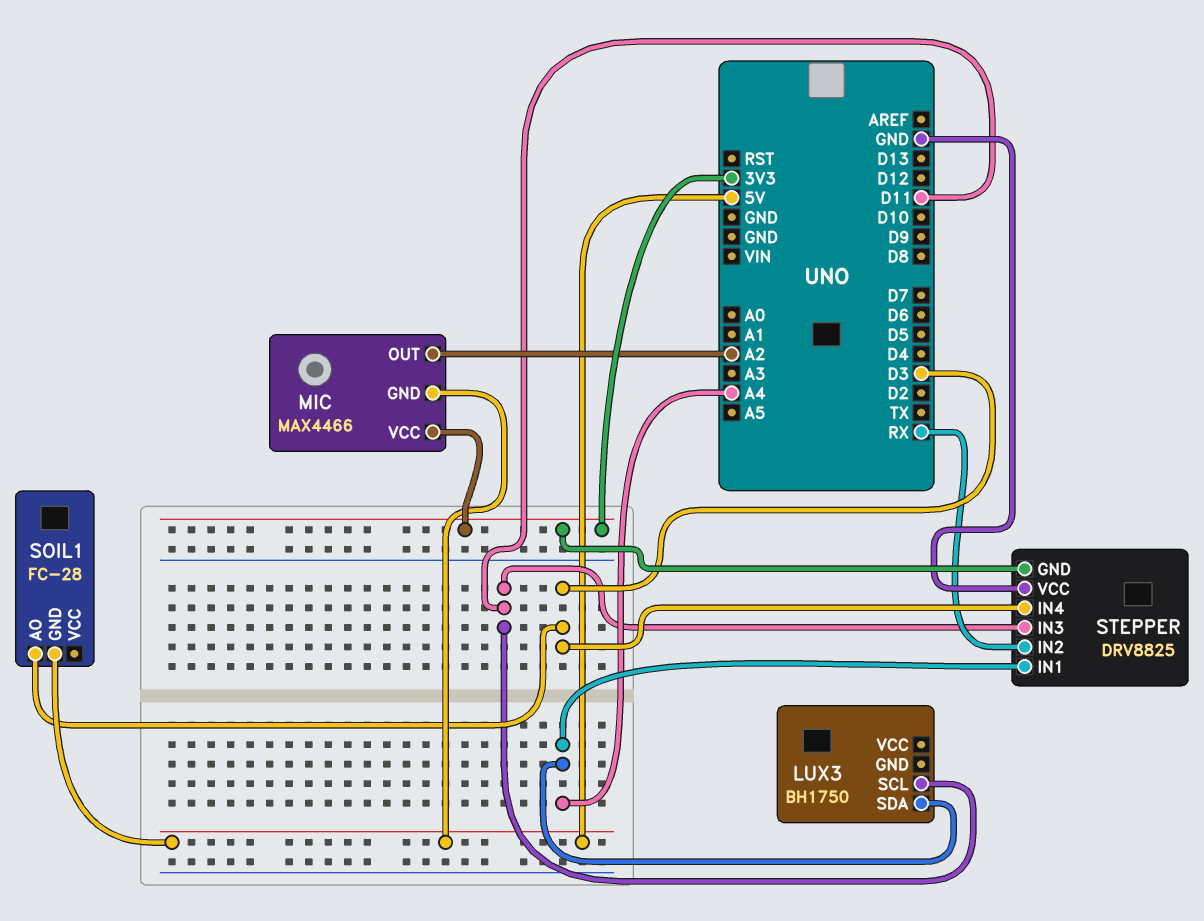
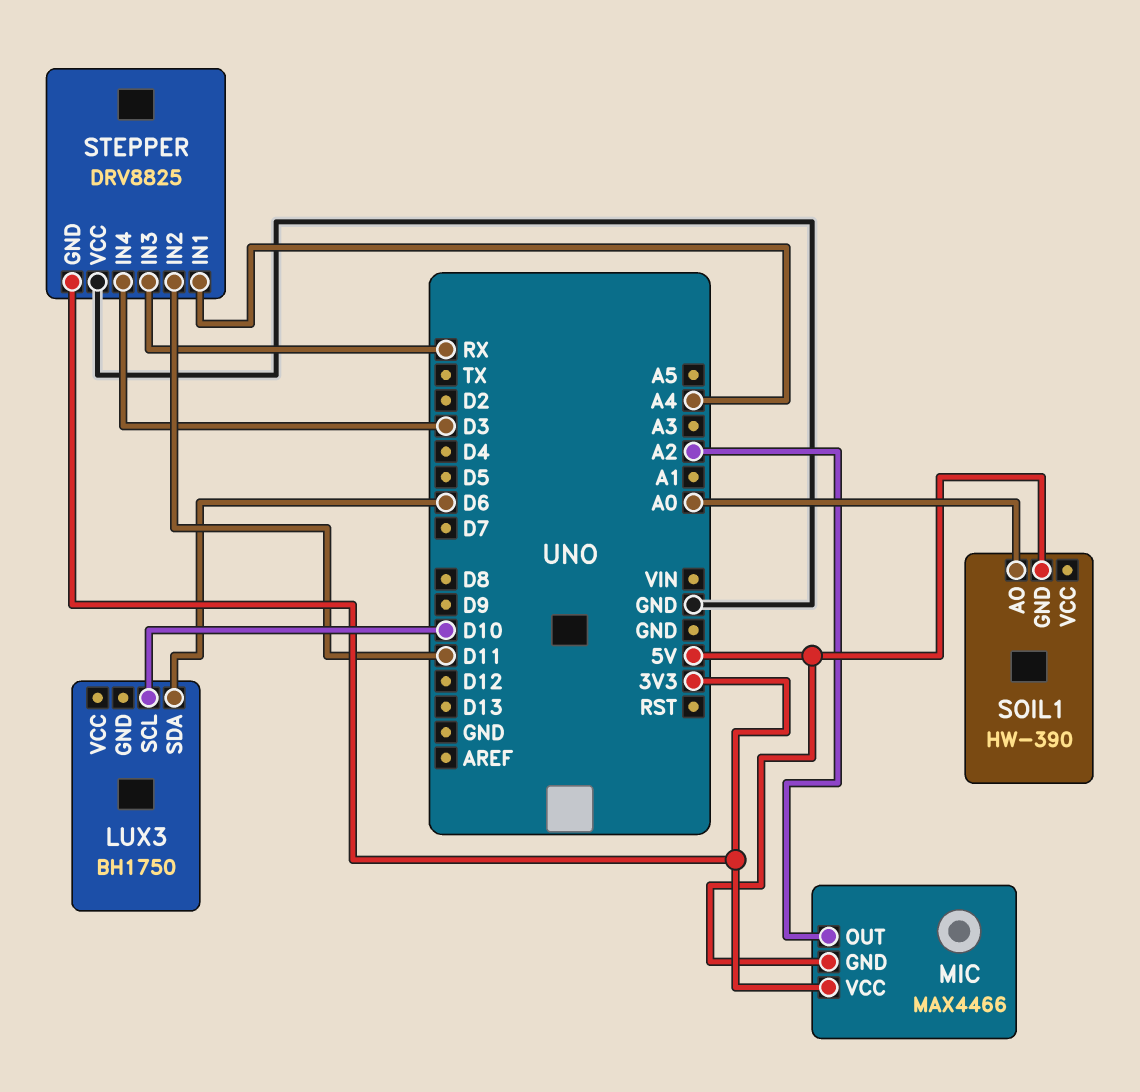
LUX3 pin SCL: D11 -> D10
LUX3 pin SDA: A4 -> D6
SOIL1: FC-28 -> HW-390
SOIL1 pin AO: D3 -> A0
STEPPER pin IN2: RX -> D11
STEPPER pin IN3: D11 -> RX

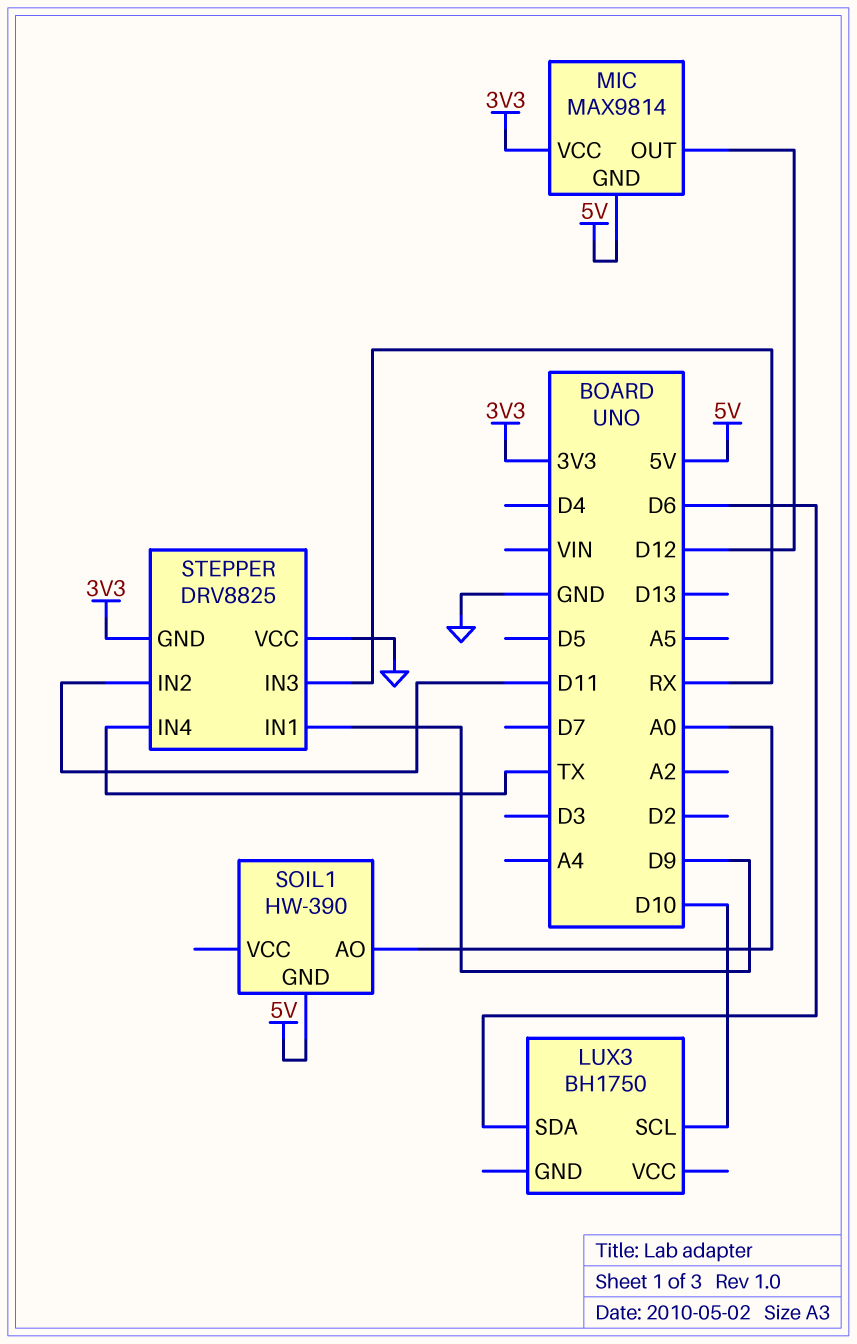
MIC: MAX4466 -> MAX9814
MIC pin OUT: A2 -> D12
STEPPER pin IN1: A4 -> D9
STEPPER pin IN4: D3 -> TX

